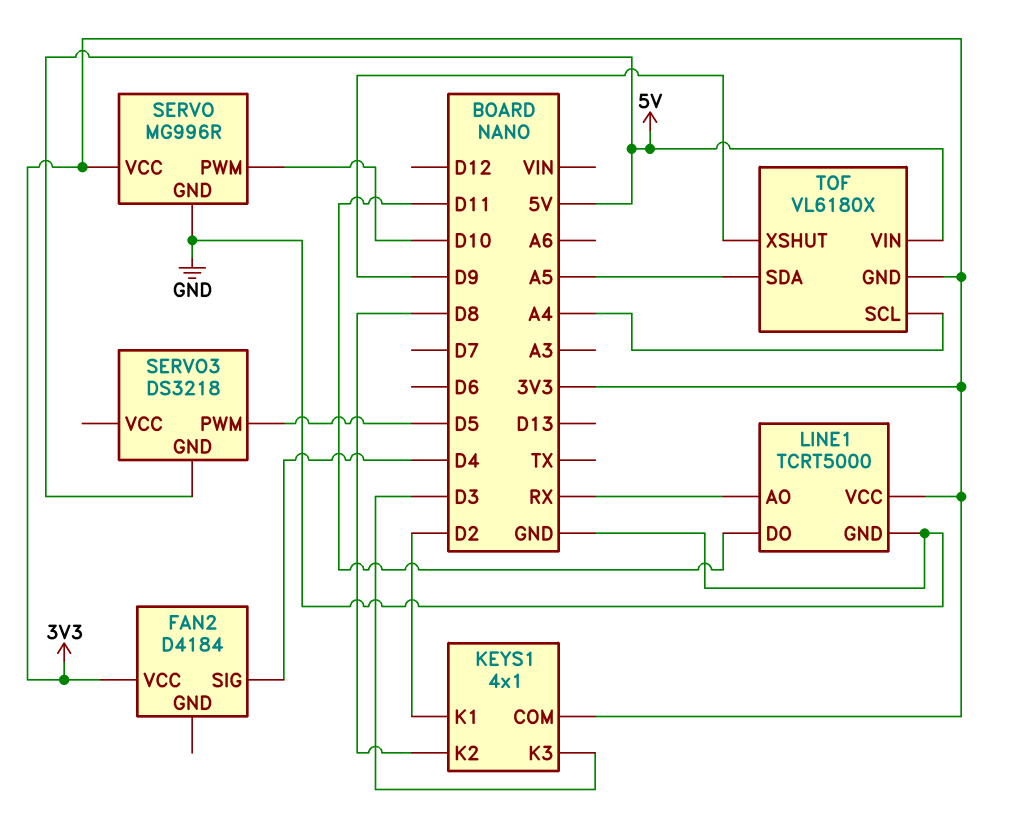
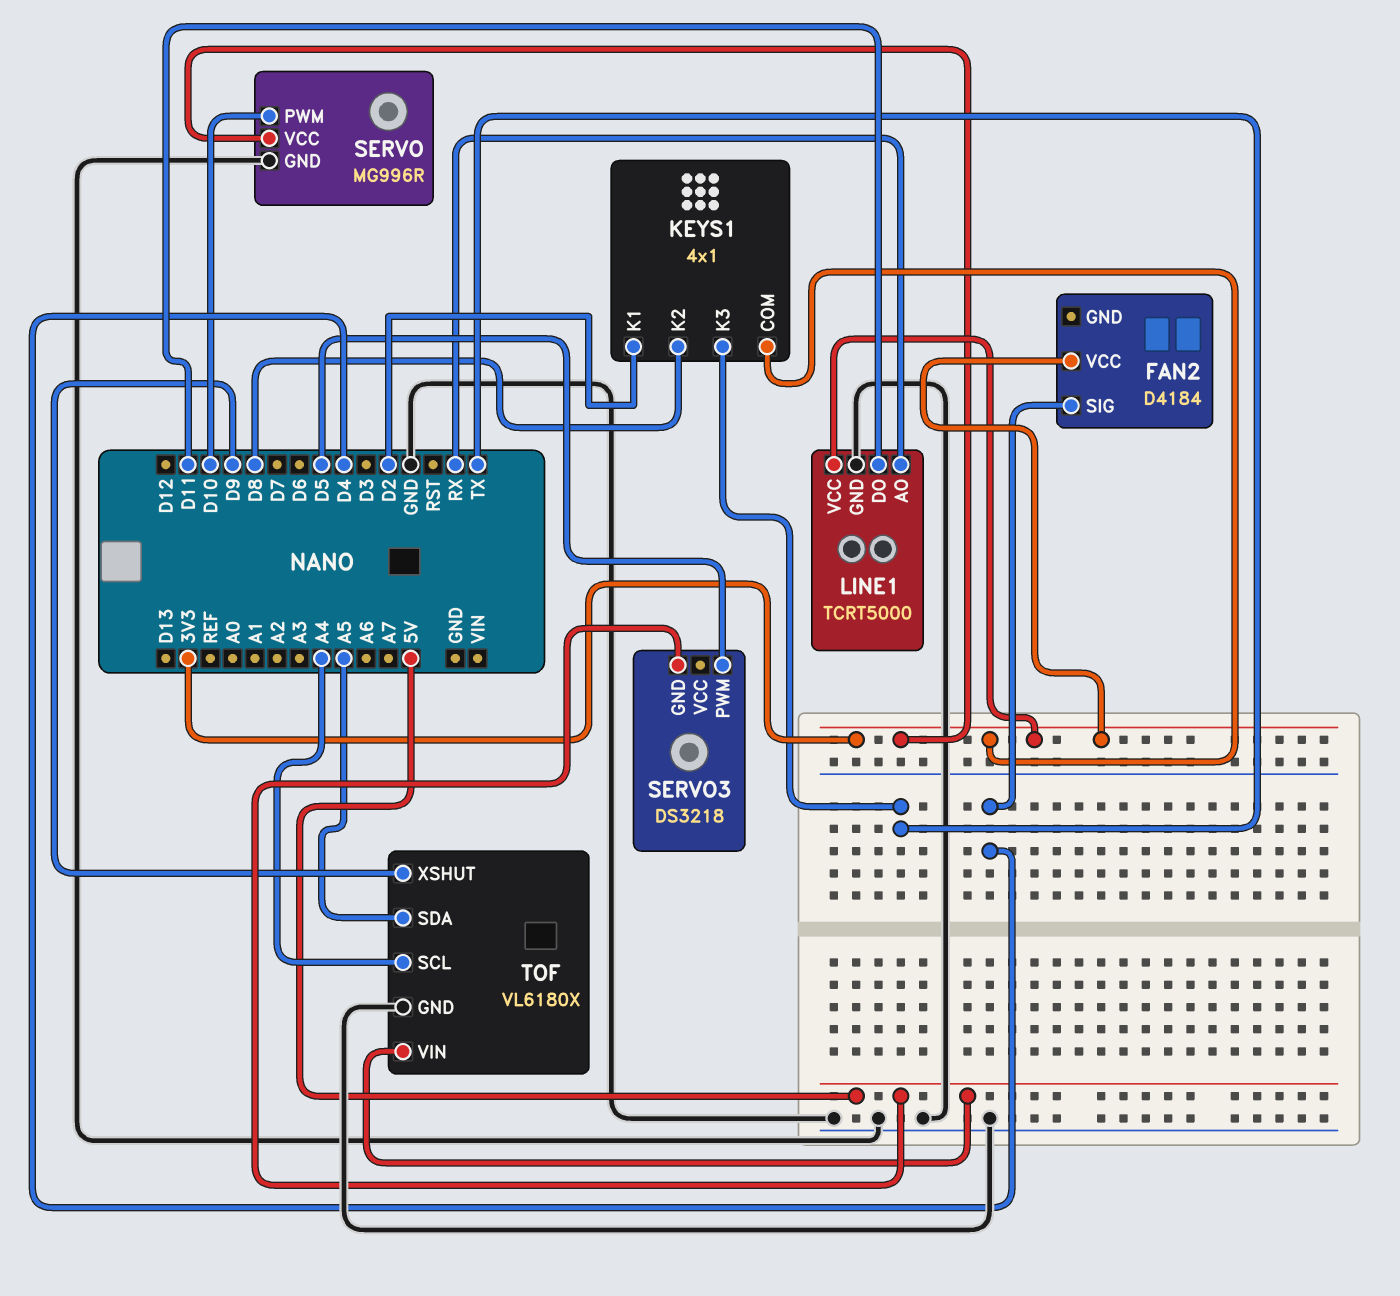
KEYS1 pin K3: D3 -> TX
TOF pin GND: 3V3 -> GND

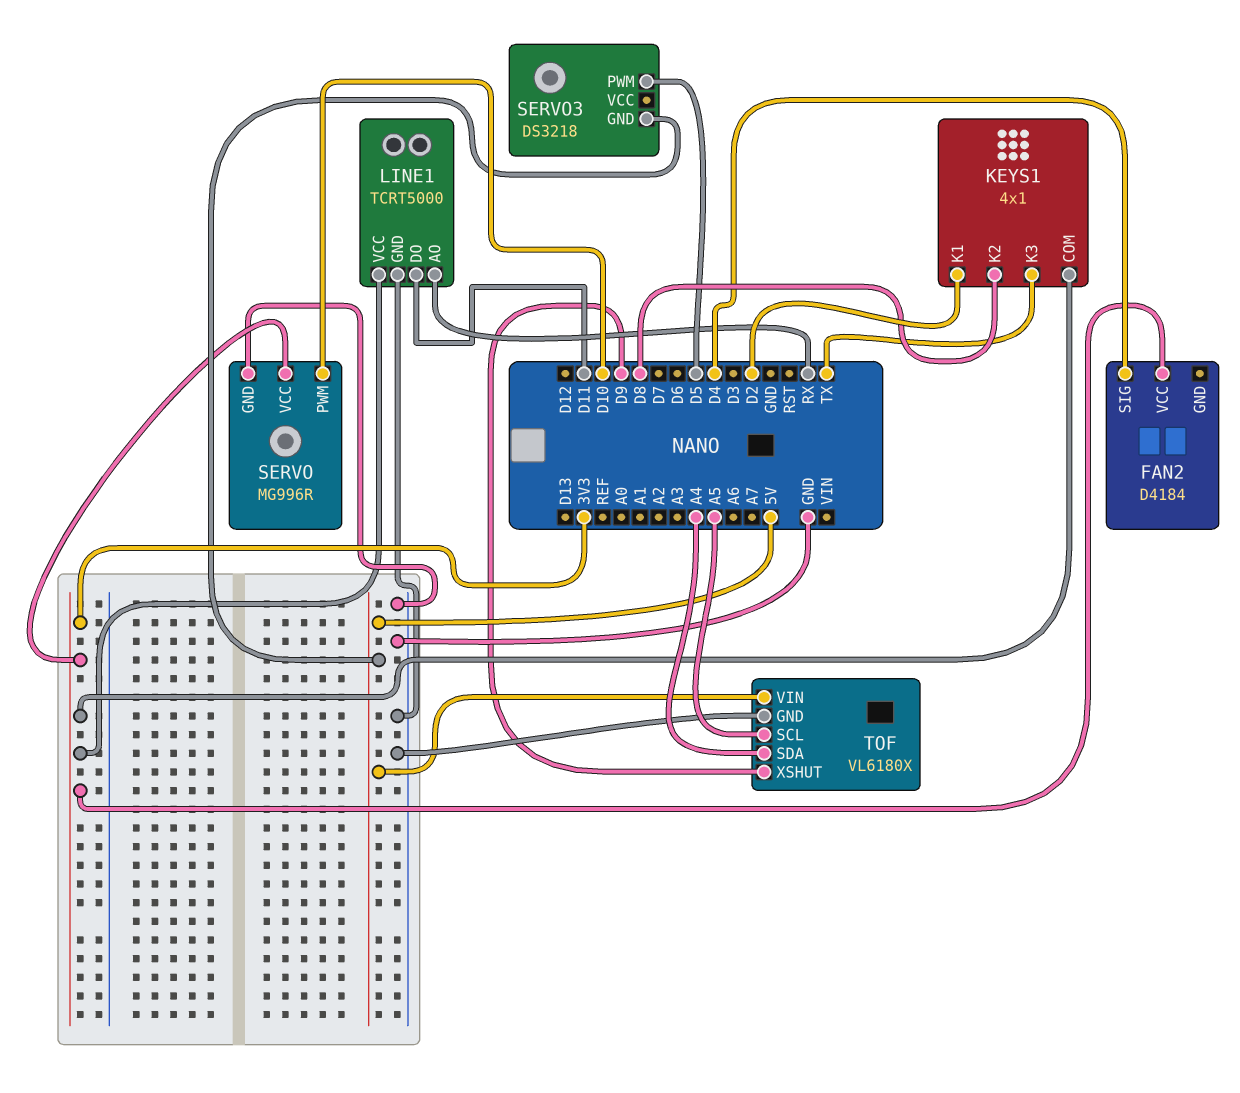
TOF pin SCL: A4 -> A5
TOF pin SDA: A5 -> A4

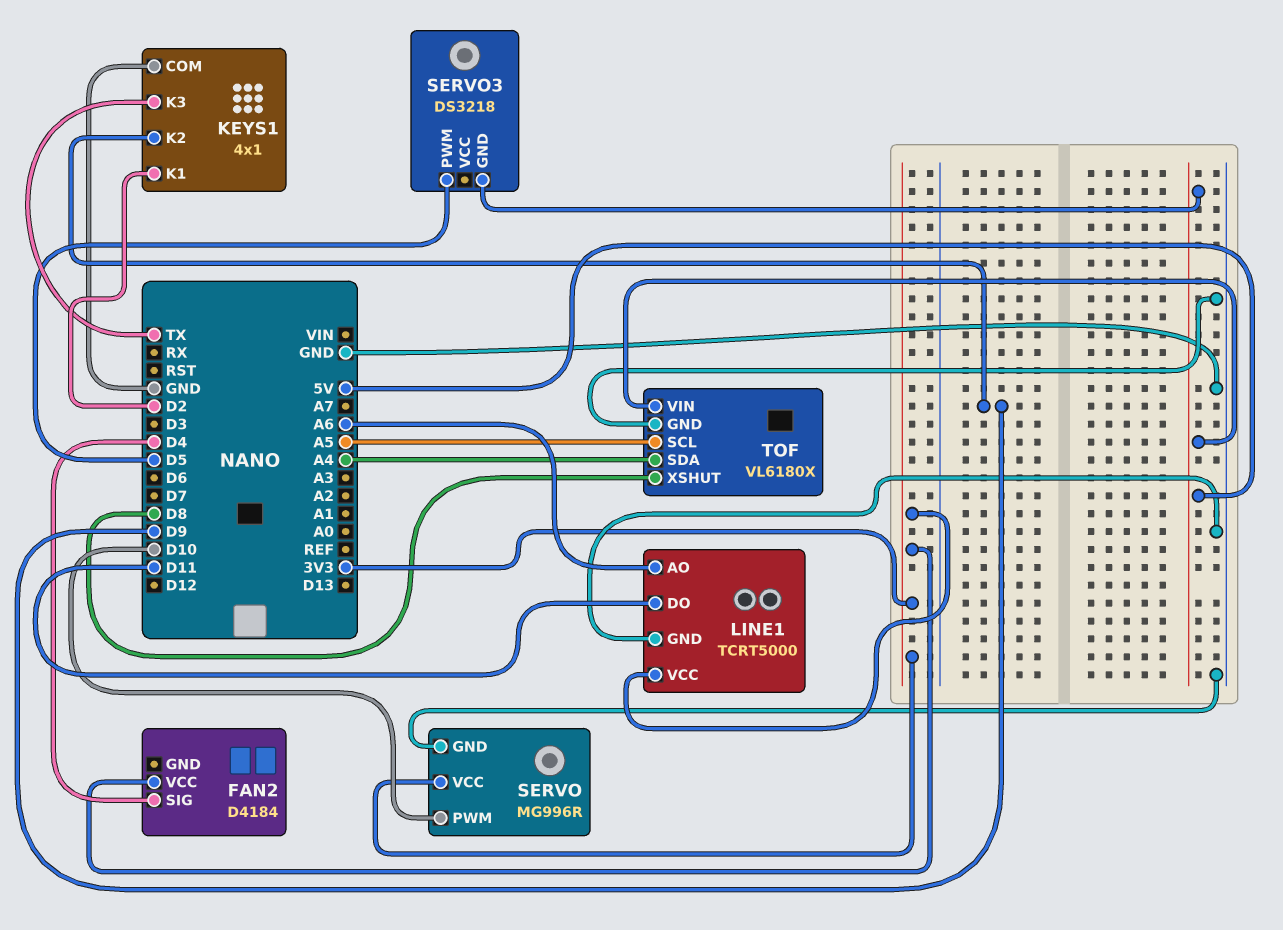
KEYS1 pin COM: 3V3 -> GND
KEYS1 pin K2: D8 -> D9
LINE1 pin AO: RX -> A6
TOF pin XSHUT: D9 -> D8

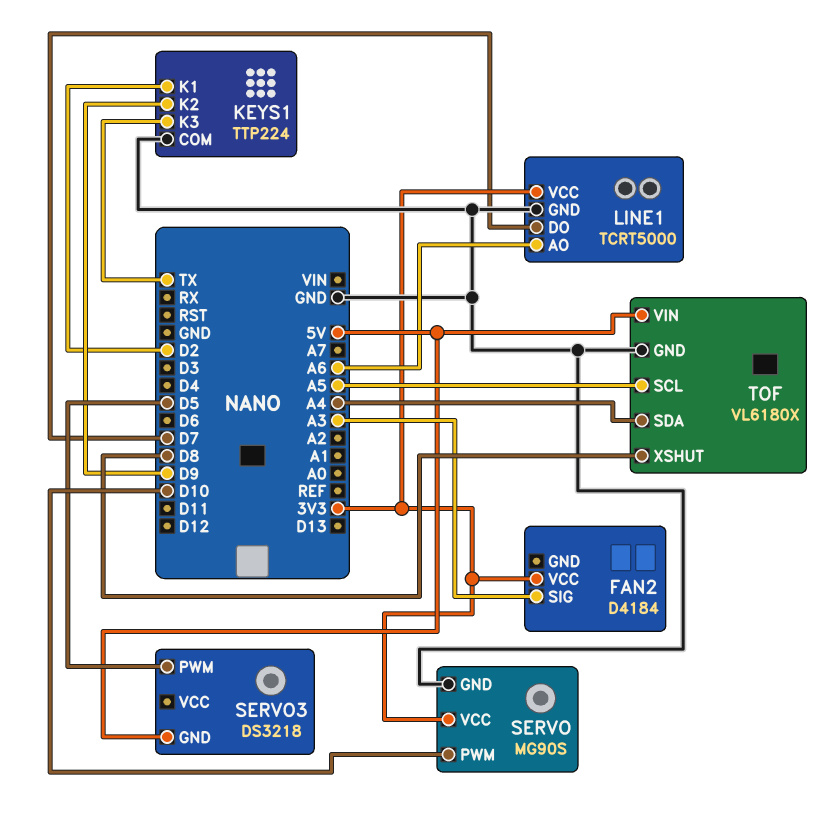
FAN2 pin SIG: D4 -> A3
KEYS1: 4x1 -> TTP224
LINE1 pin DO: D11 -> D7
SERVO: MG996R -> MG90S

